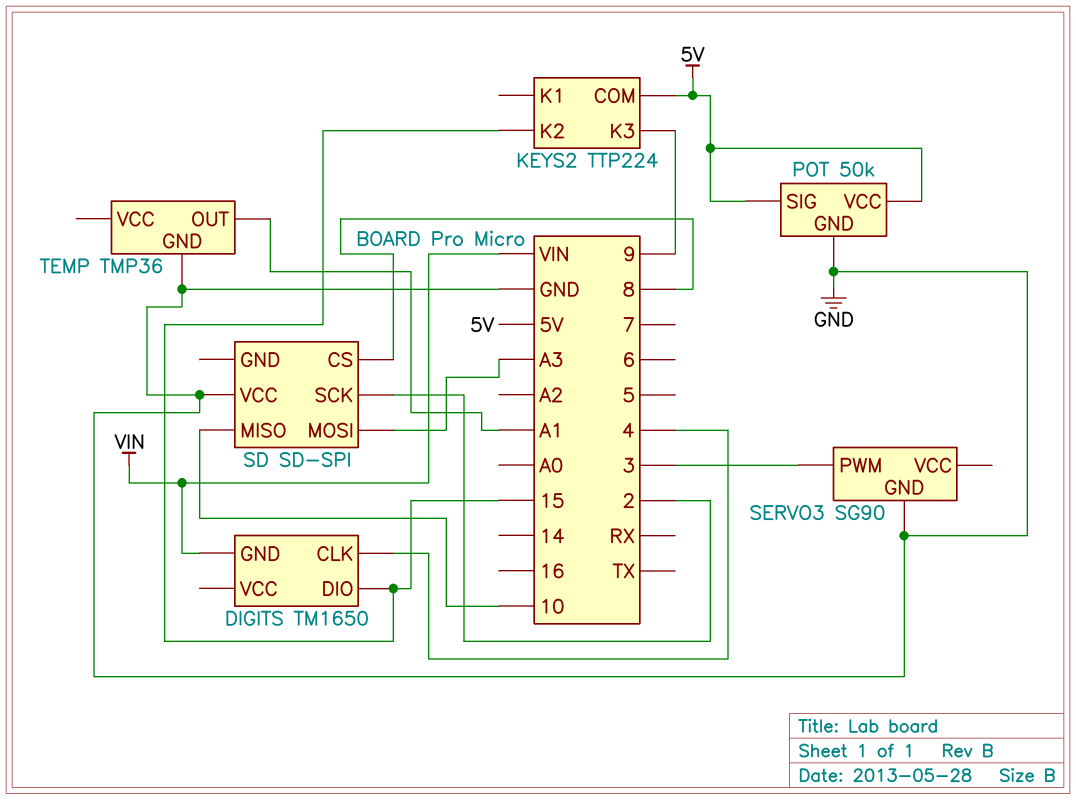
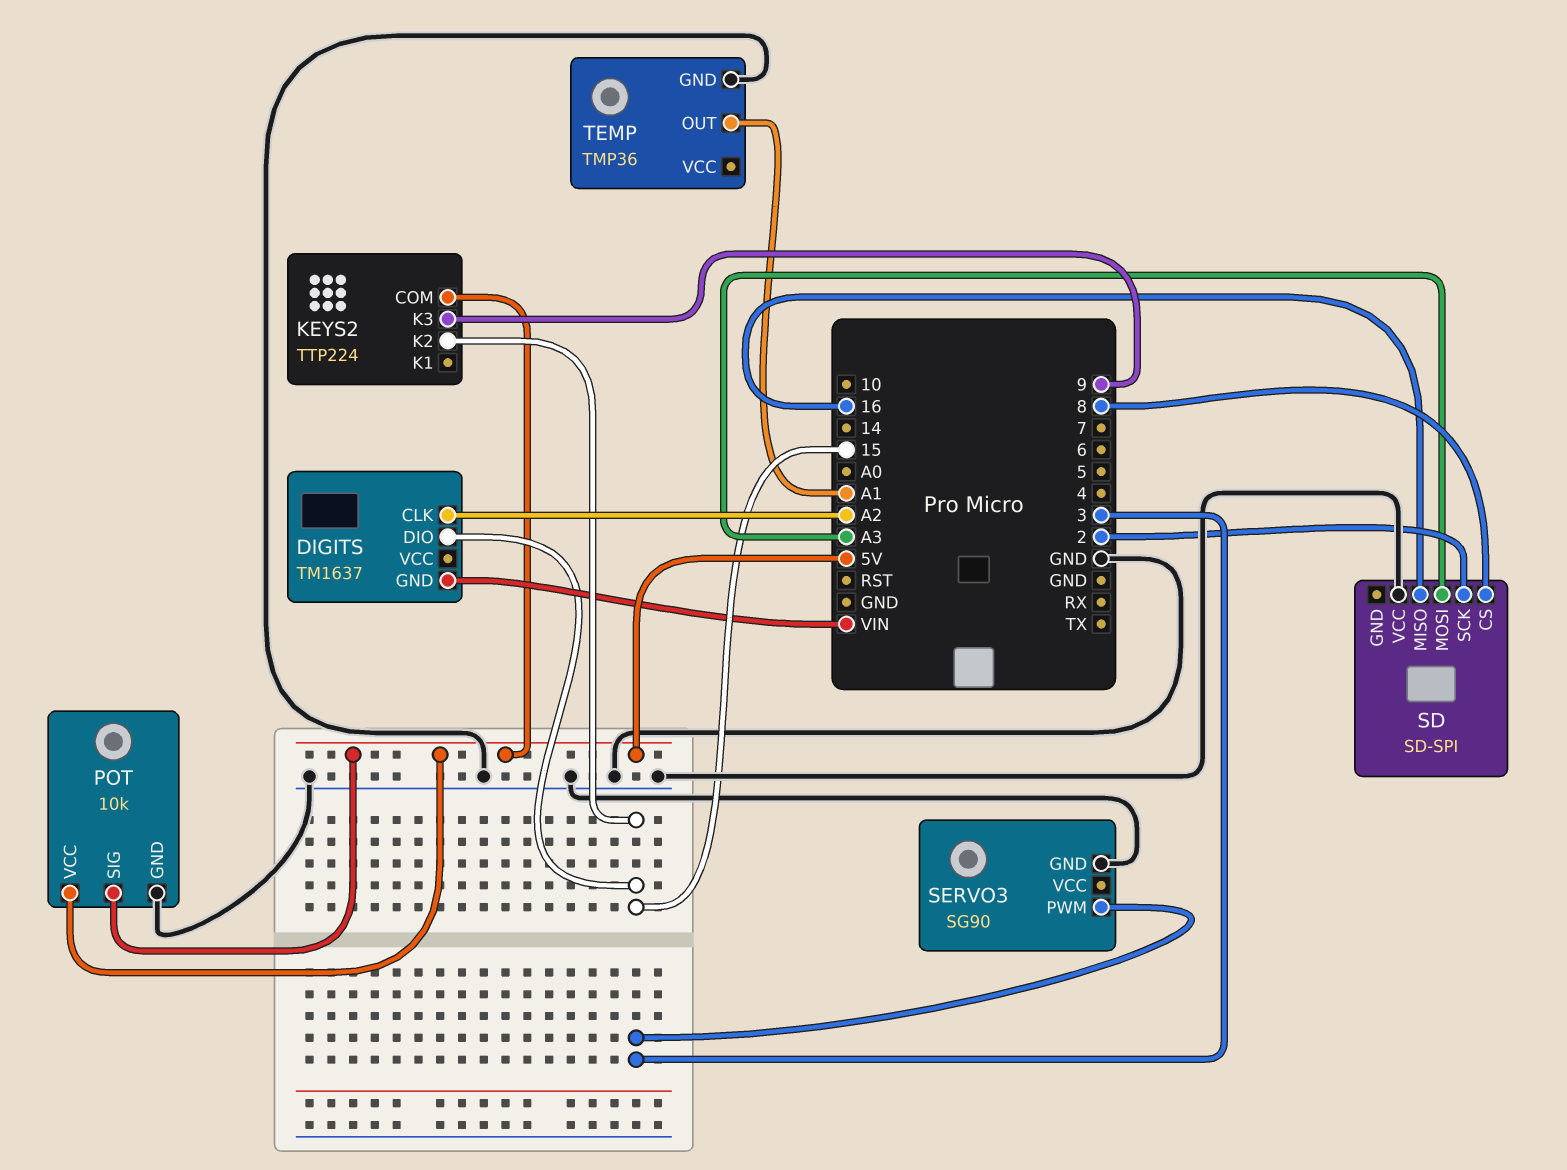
DIGITS: TM1650 -> TM1637
DIGITS pin CLK: 4 -> A2
POT: 50k -> 10k
SD pin MISO: 10 -> 16

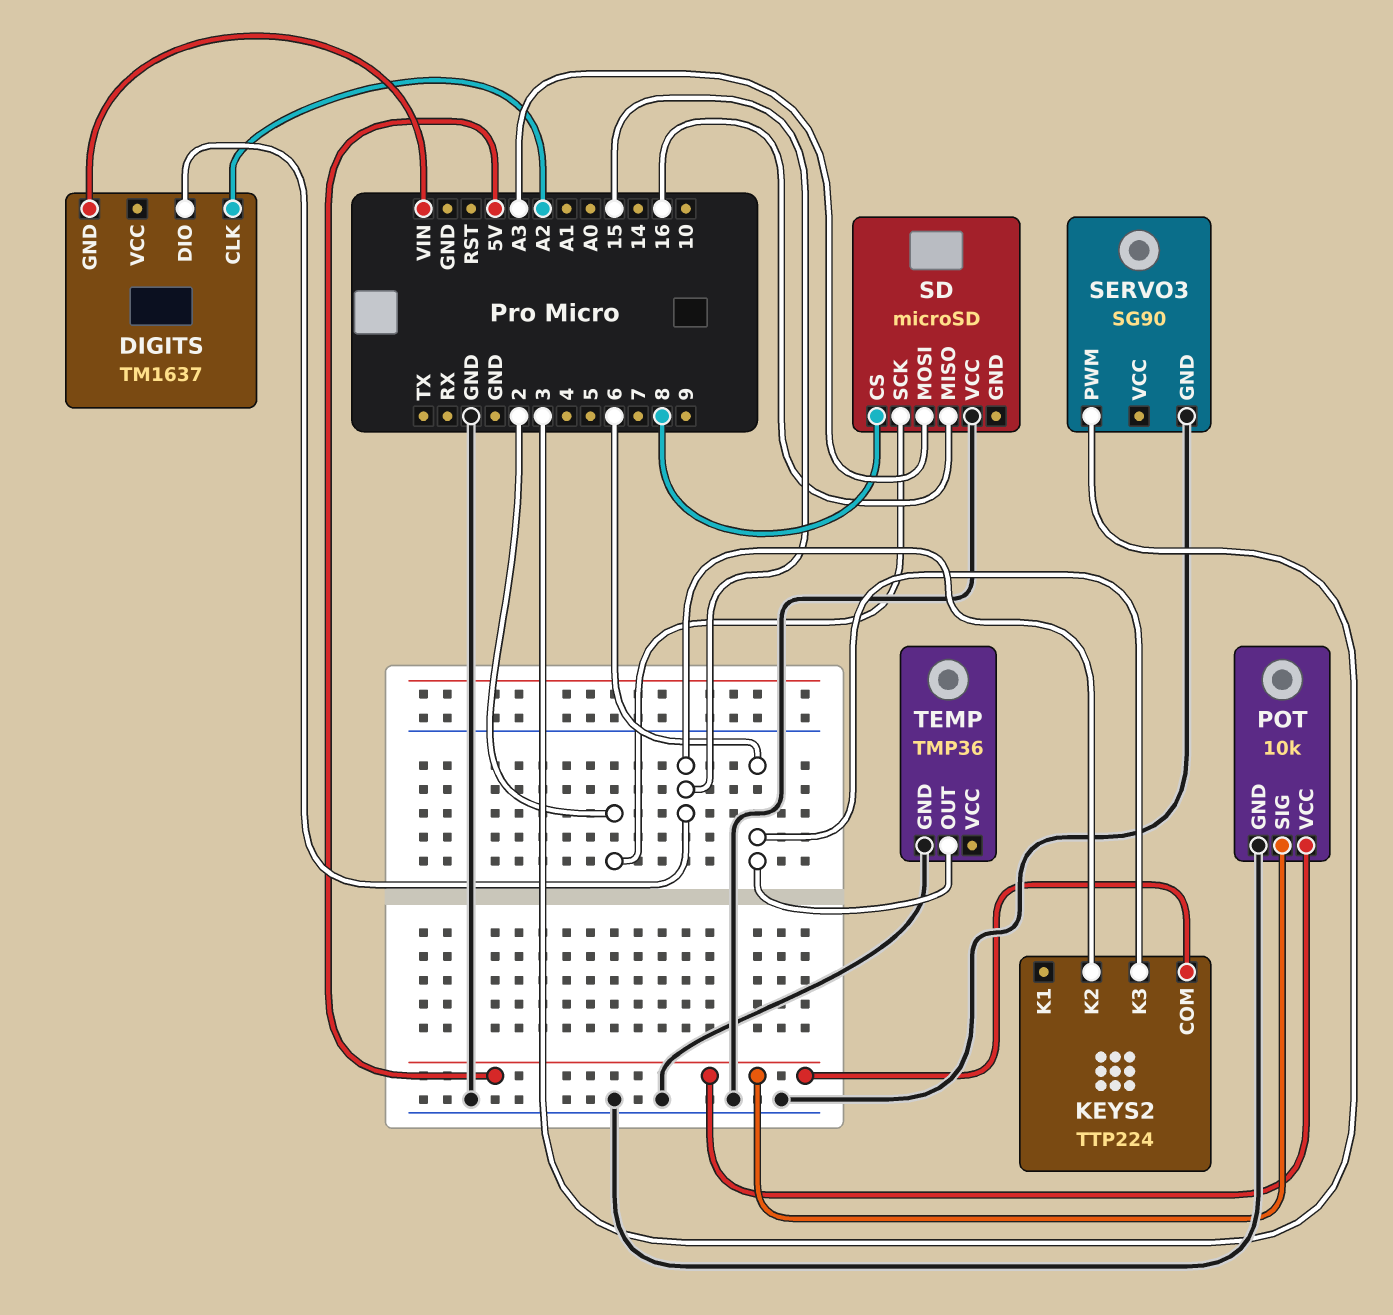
KEYS2 pin K3: 9 -> 6
SD: SD-SPI -> microSD
TEMP pin OUT: A1 -> 6

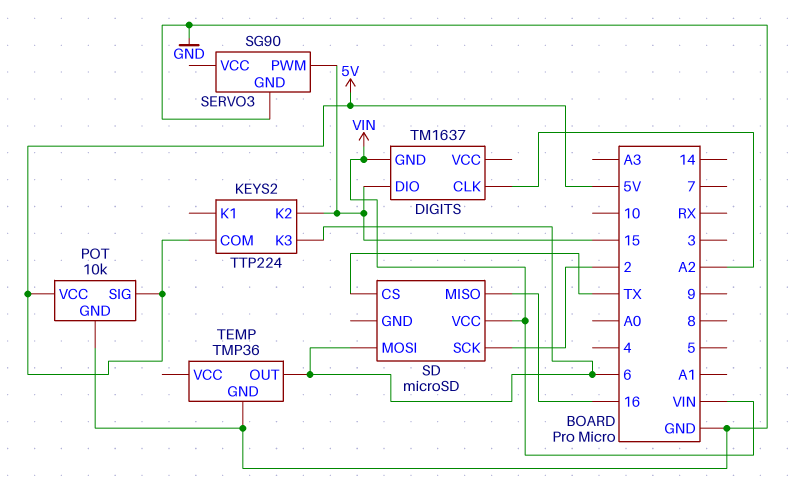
SD pin CS: 8 -> TX
SD pin MOSI: A3 -> 6
SD pin VCC: GND -> VIN
SERVO3 pin PWM: 3 -> 15

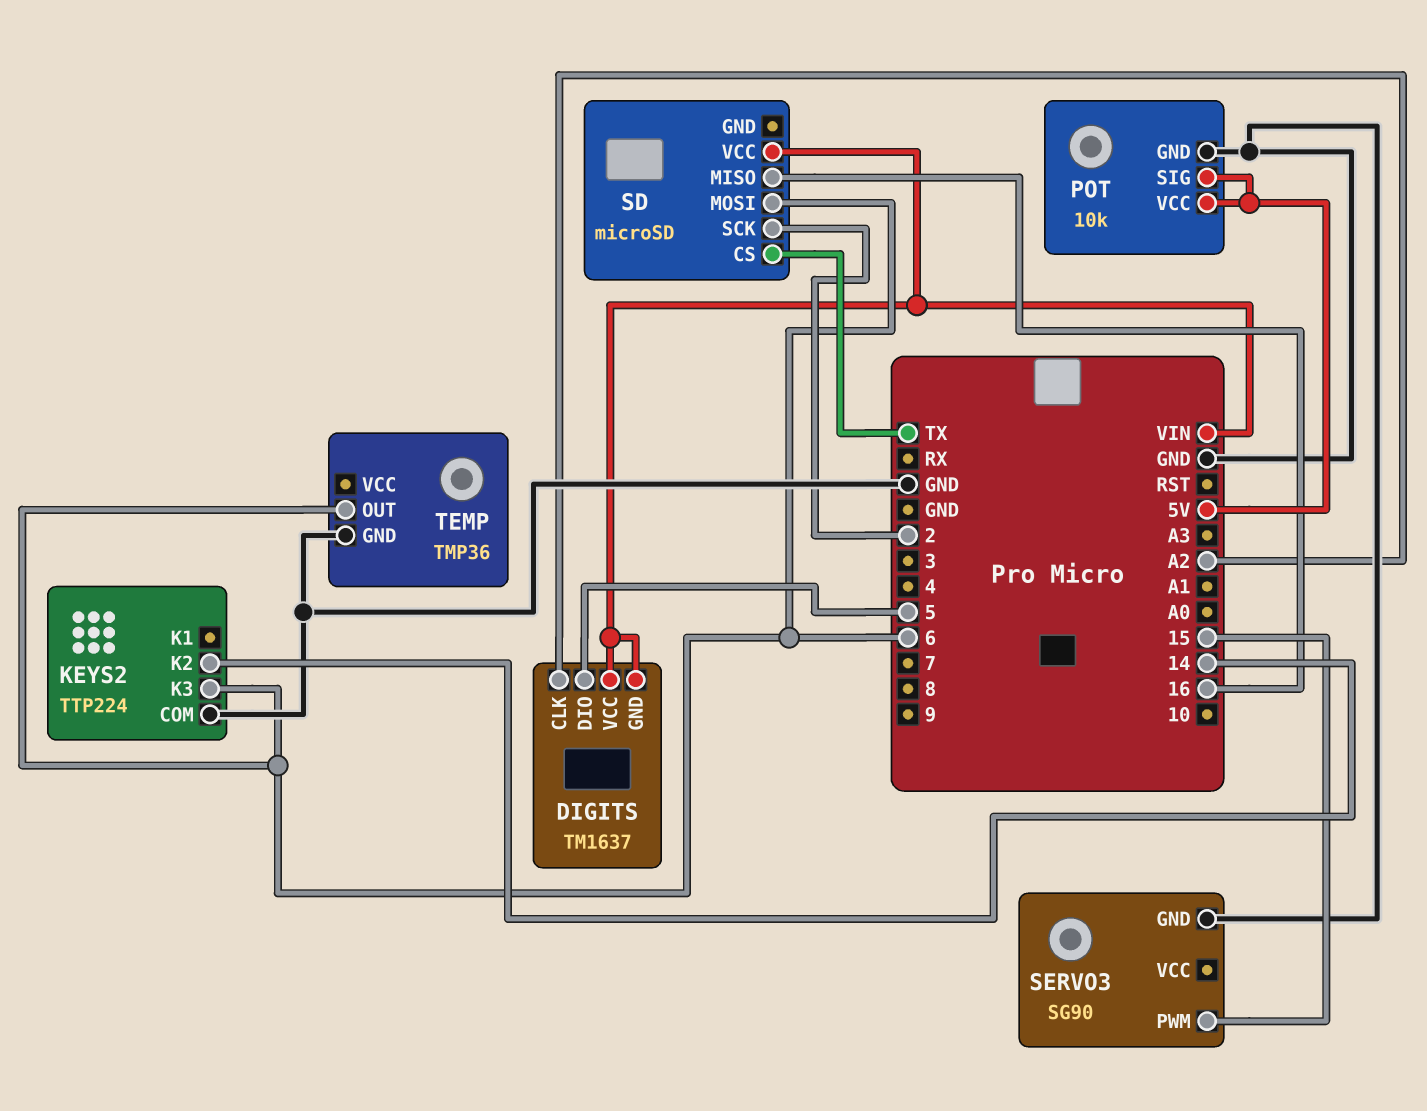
DIGITS pin DIO: 15 -> 5
DIGITS pin VCC: none -> VIN
KEYS2 pin COM: 5V -> GND
KEYS2 pin K2: 15 -> 14

